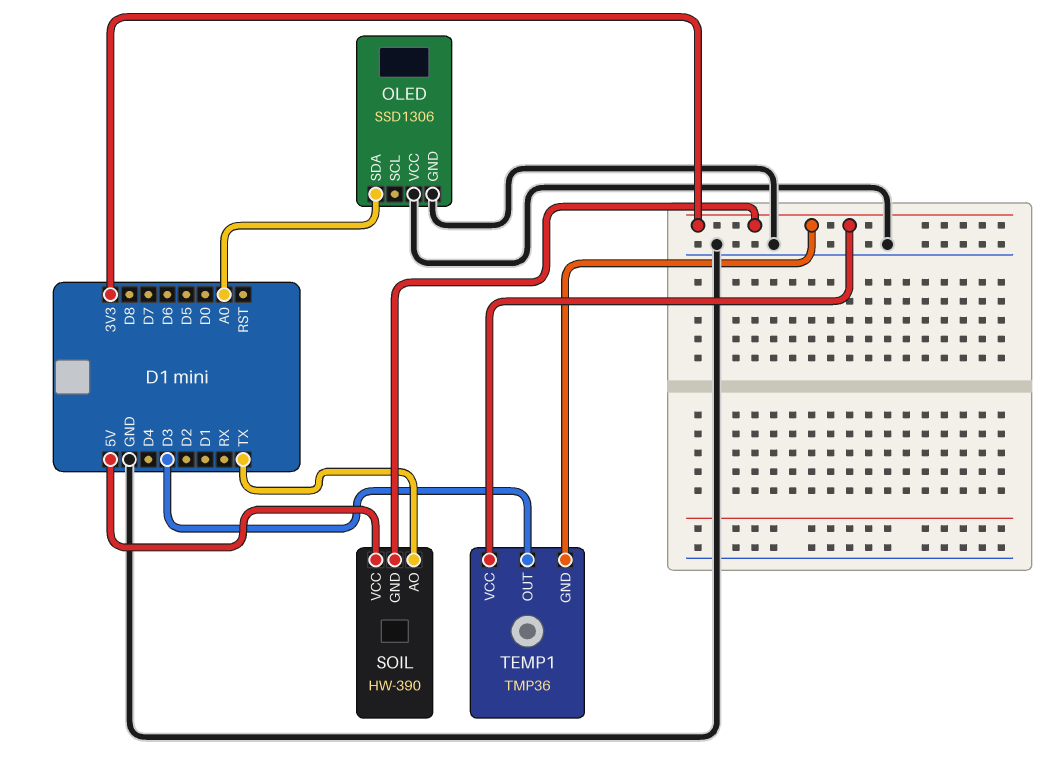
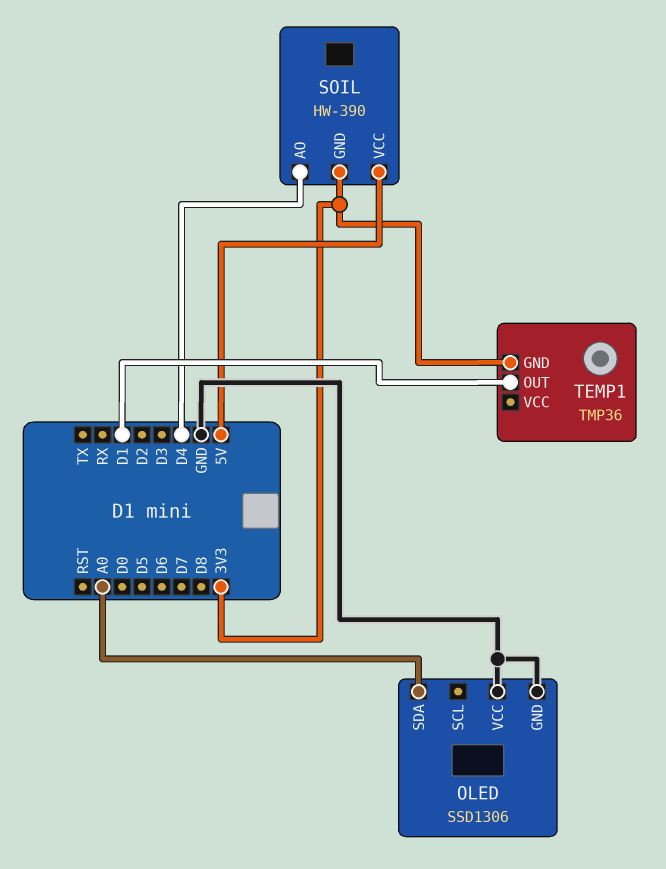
SOIL pin AO: TX -> D4
TEMP1 pin OUT: D3 -> D1
TEMP1 pin VCC: 3V3 -> none

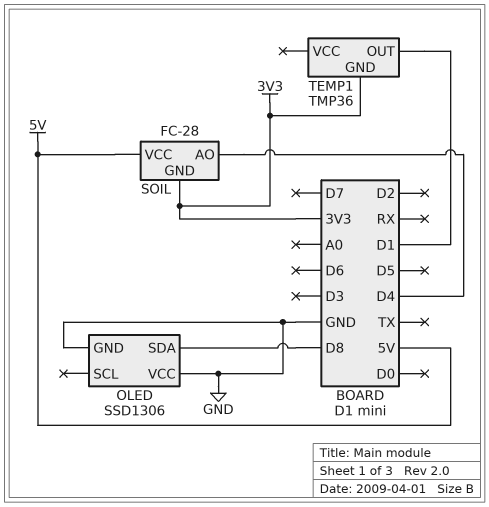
OLED pin SDA: A0 -> D8
SOIL: HW-390 -> FC-28

